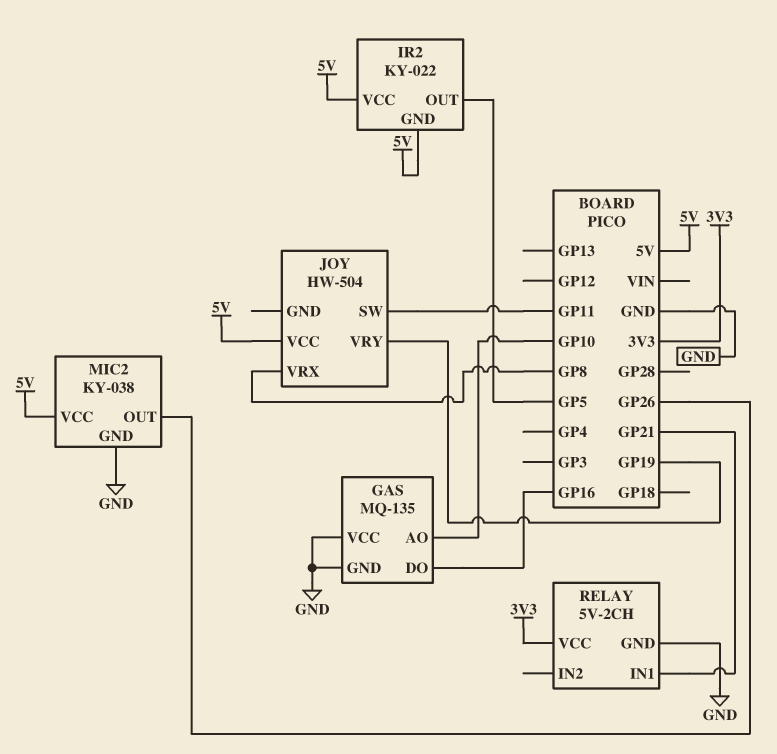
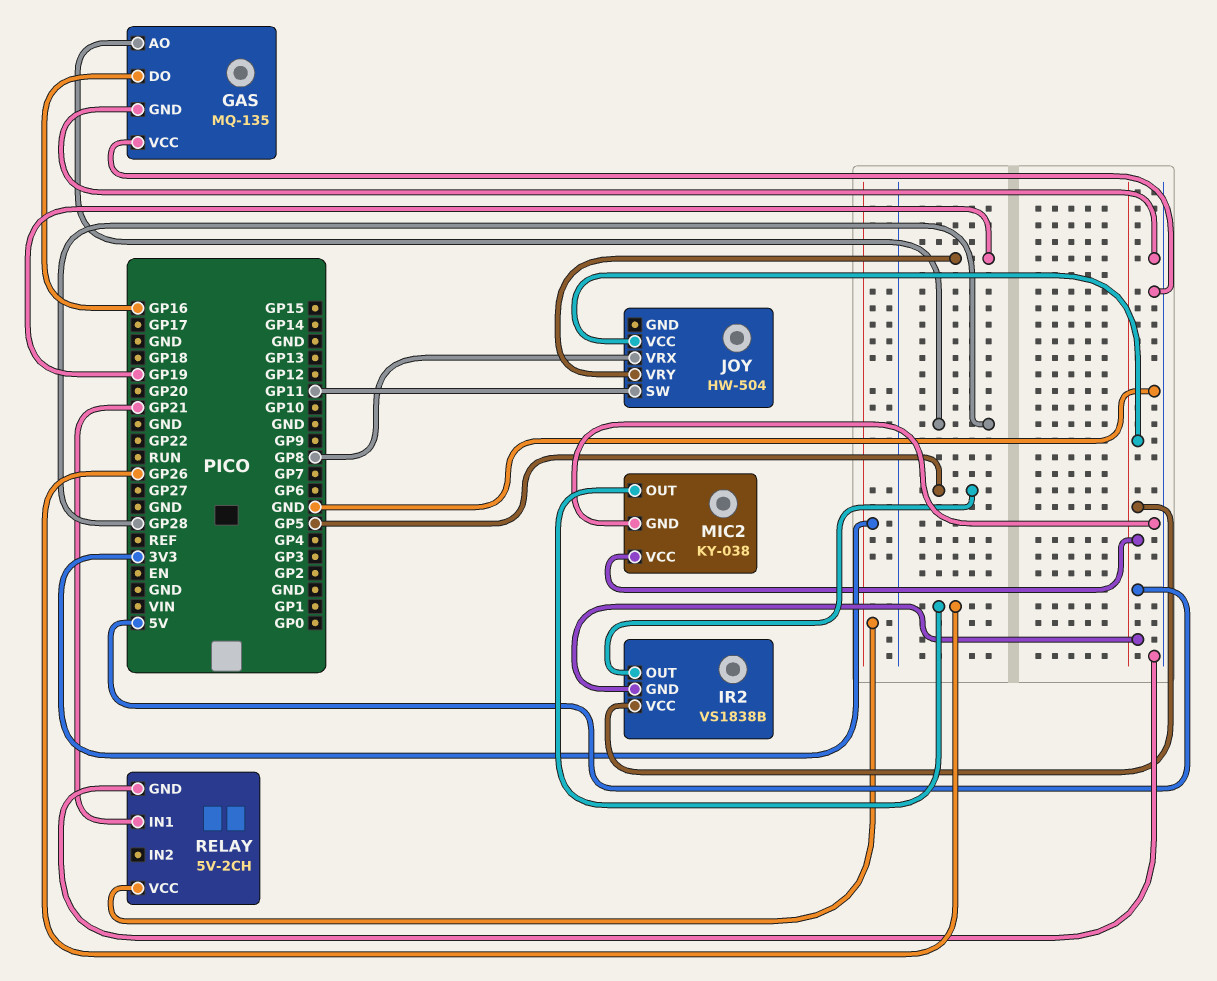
GAS pin AO: GP10 -> GP28
IR2: KY-022 -> VS1838B

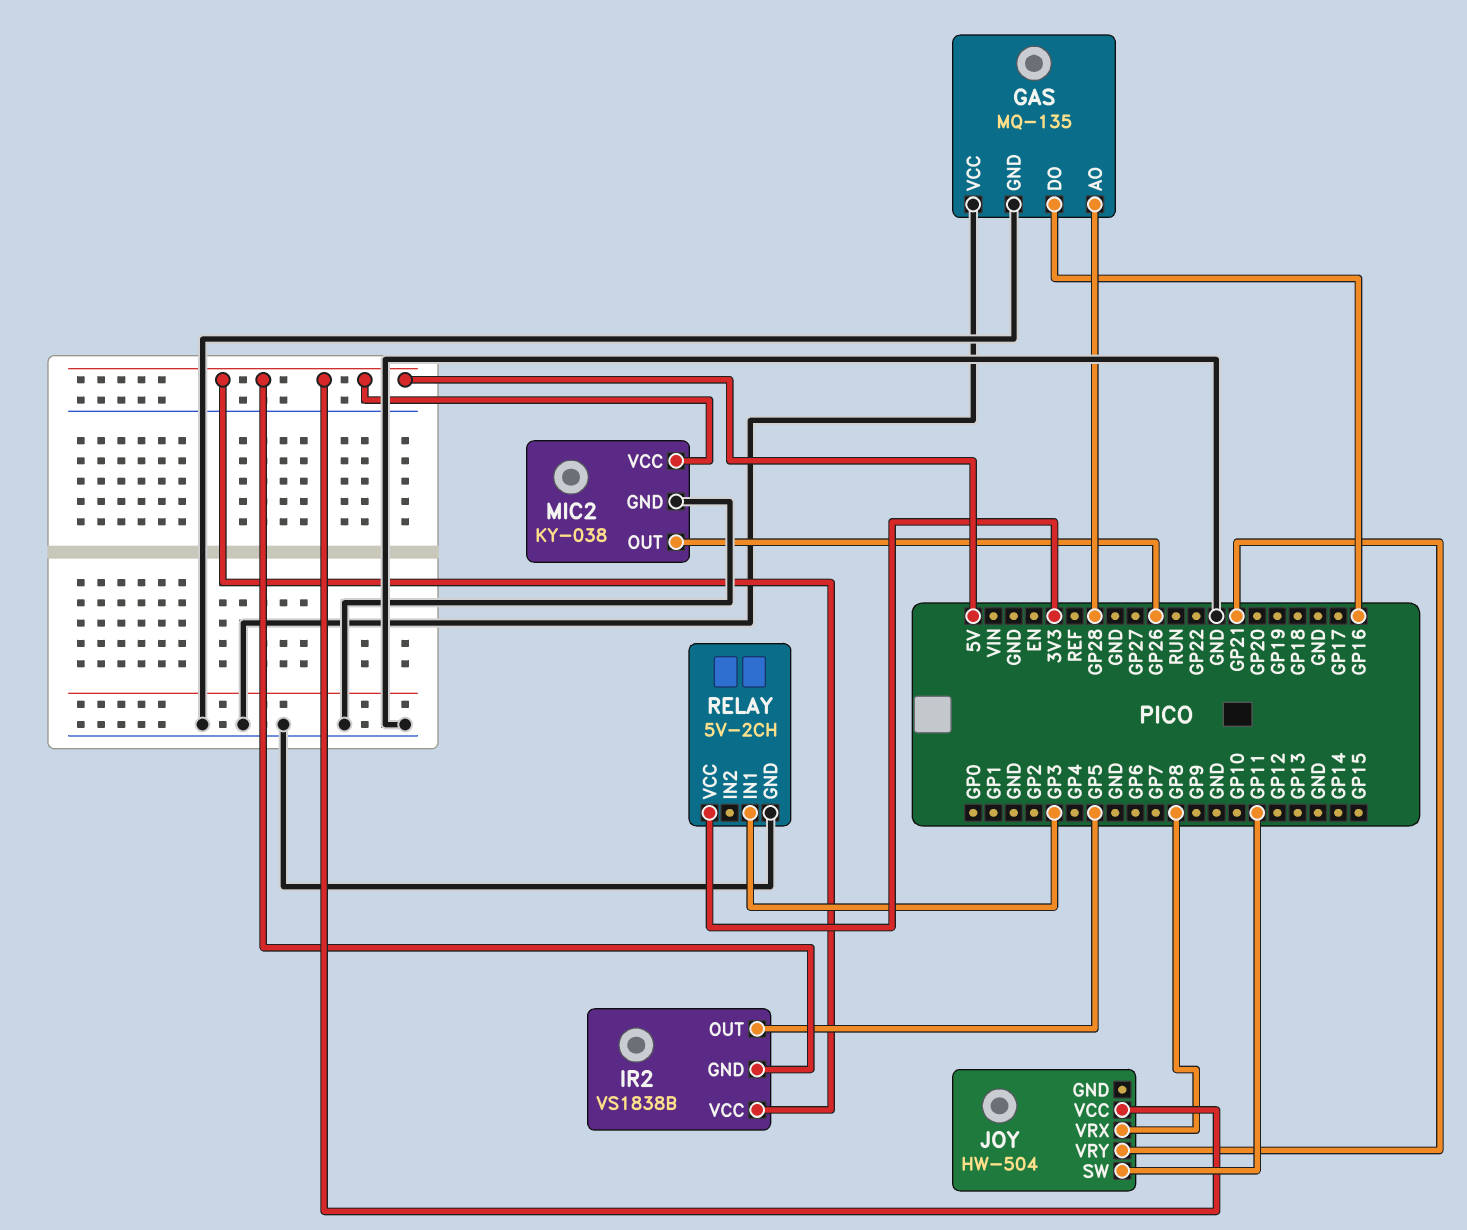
JOY pin VRY: GP19 -> GP21
RELAY pin IN1: GP21 -> GP3

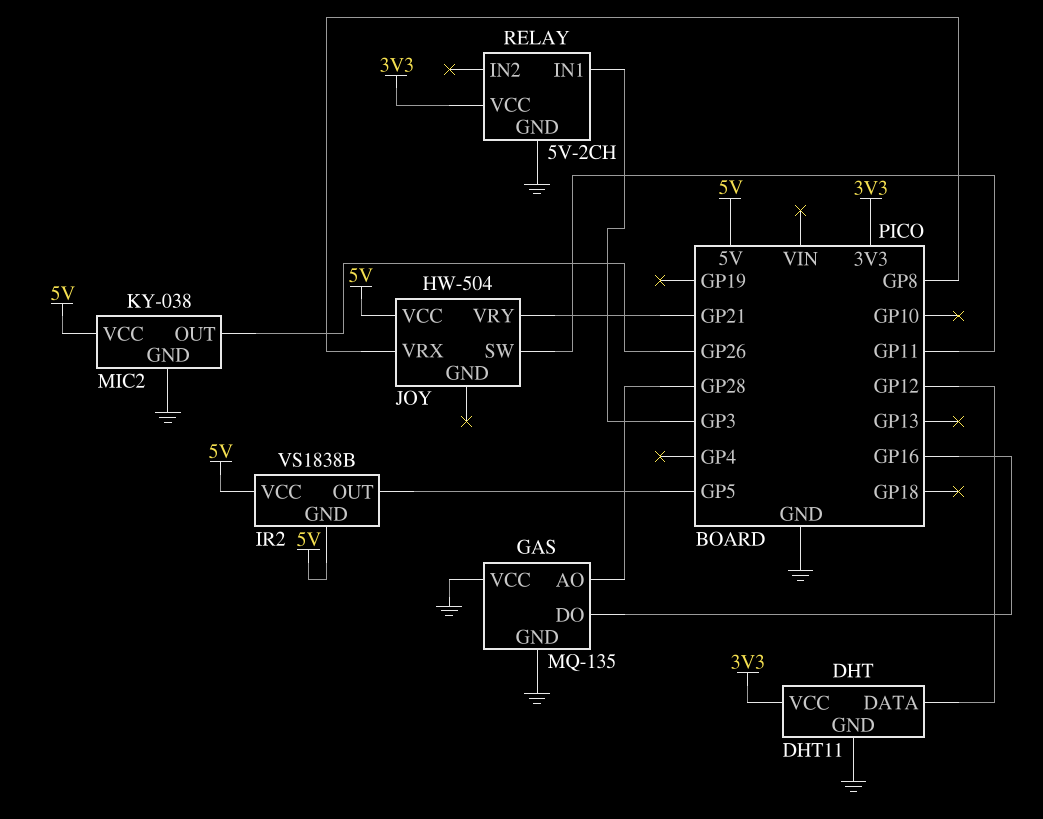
DHT: none -> DHT11
DHT pin DATA: none -> GP12
DHT pin GND: none -> GND
DHT pin VCC: none -> 3V3

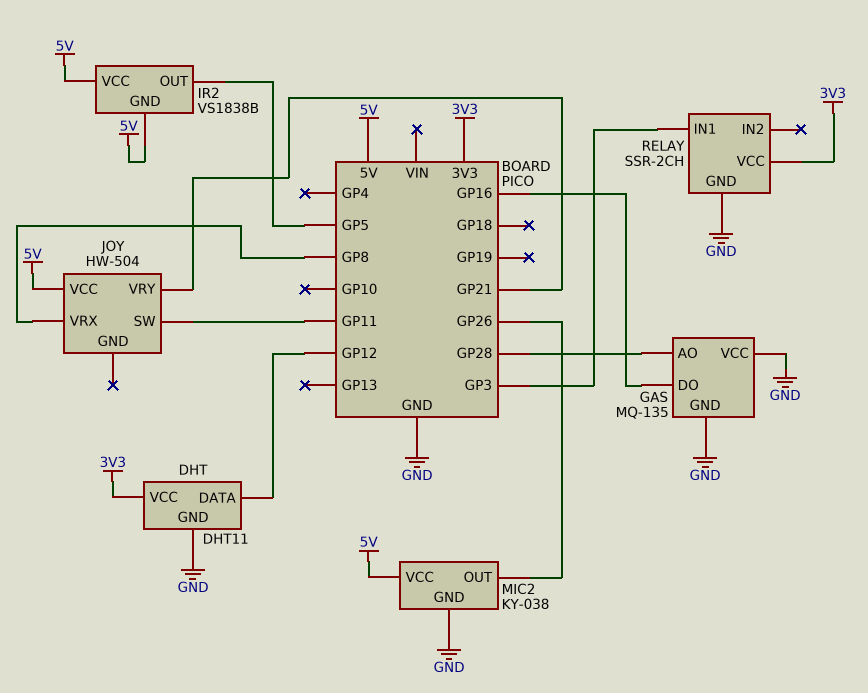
RELAY: 5V-2CH -> SSR-2CH

